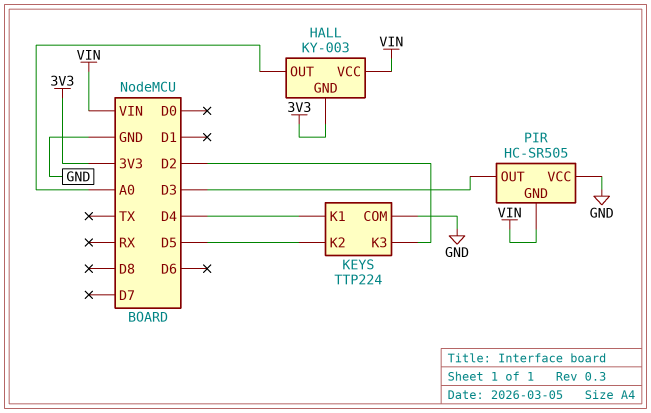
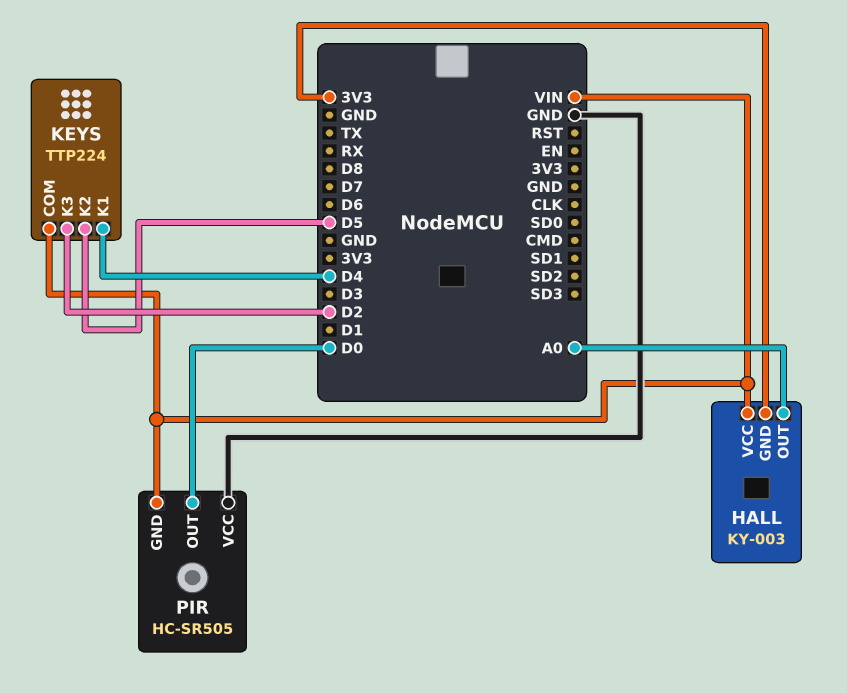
KEYS pin COM: GND -> VIN
PIR pin OUT: D3 -> D0

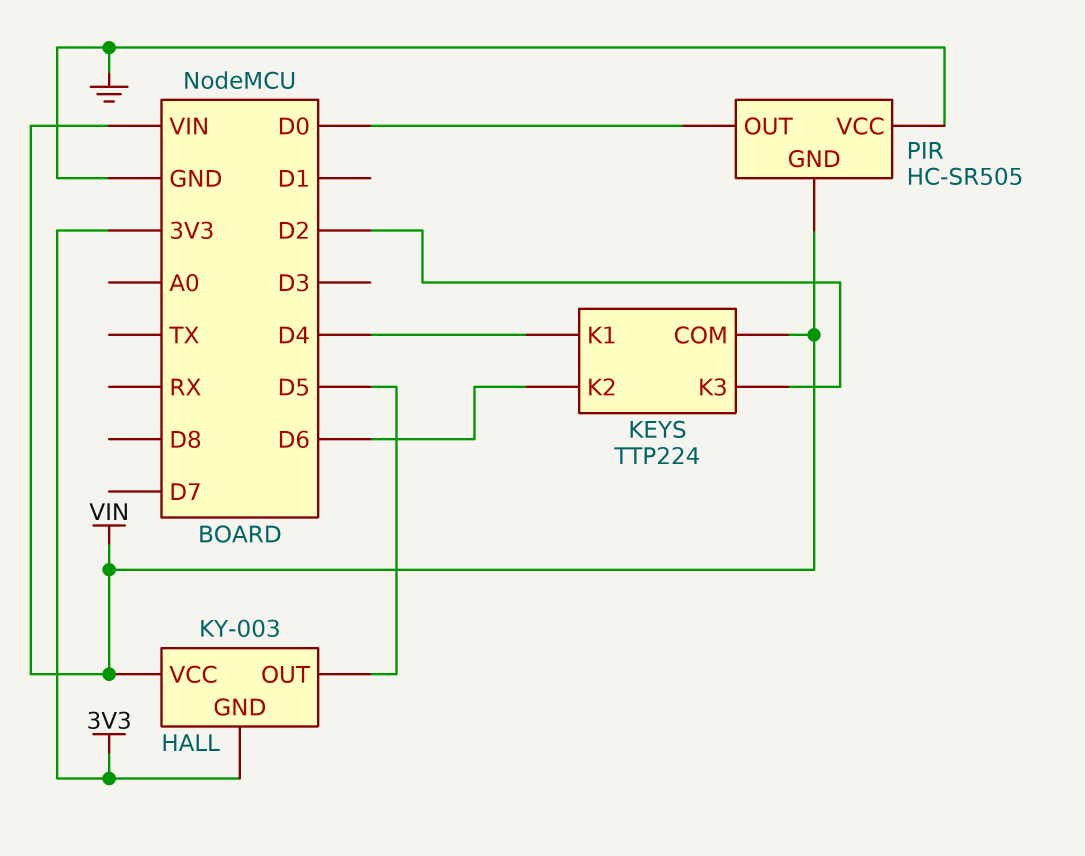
HALL pin OUT: A0 -> D5
KEYS pin K2: D5 -> D6

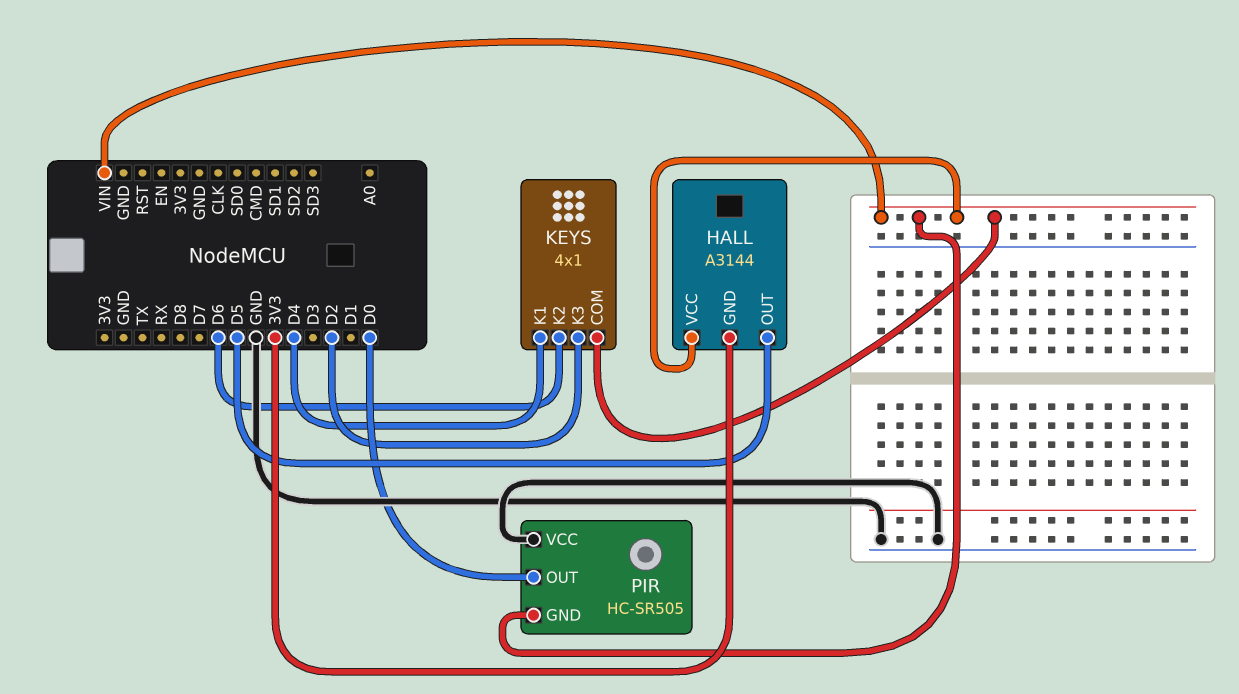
HALL: KY-003 -> A3144
KEYS: TTP224 -> 4x1

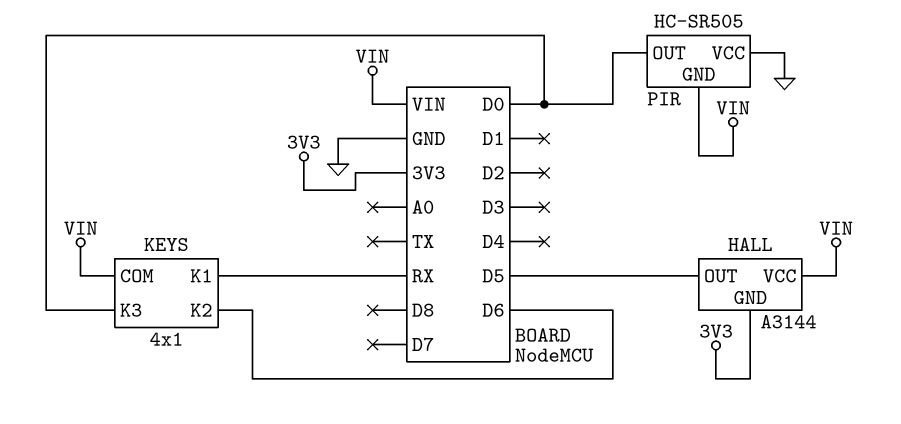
KEYS pin K1: D4 -> RX
KEYS pin K3: D2 -> D0

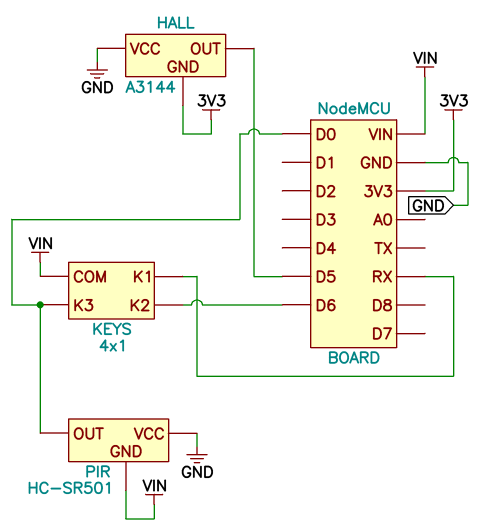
HALL pin VCC: VIN -> GND
PIR: HC-SR505 -> HC-SR501

